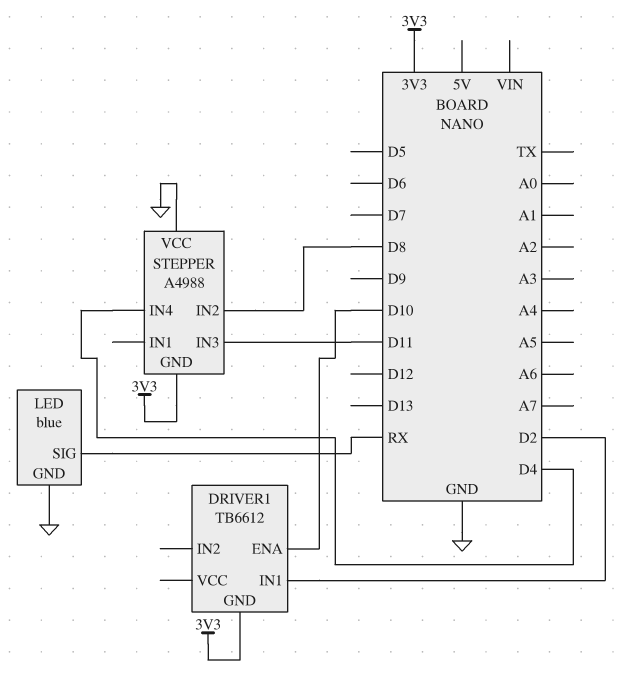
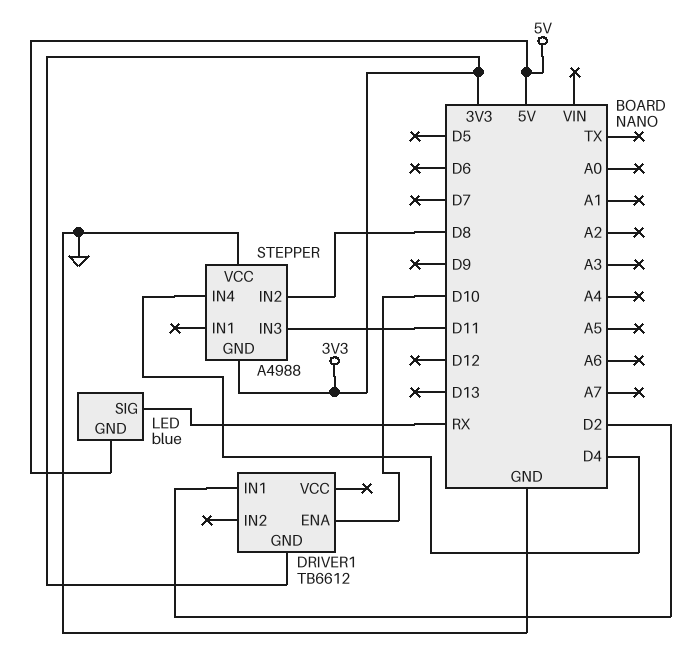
LED pin GND: GND -> 5V

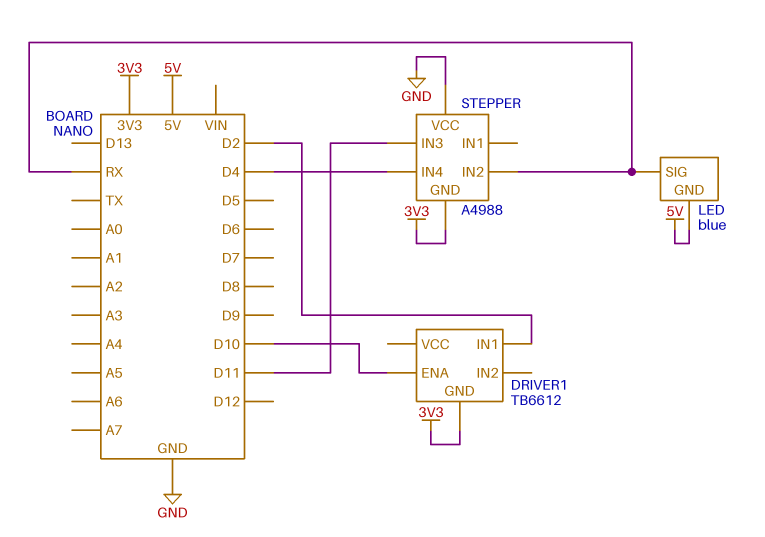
STEPPER pin IN2: D8 -> RX

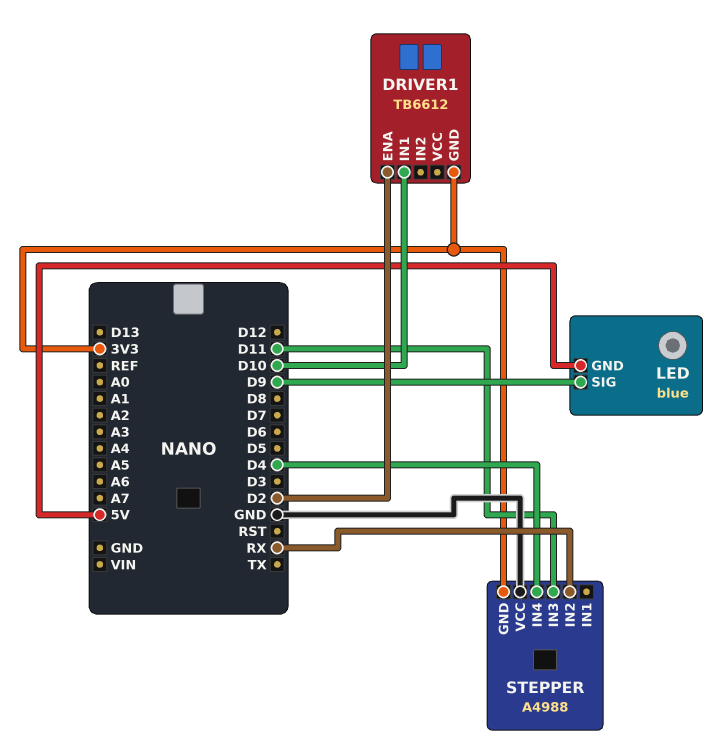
DRIVER1 pin ENA: D10 -> D2
DRIVER1 pin IN1: D2 -> D10
LED pin SIG: RX -> D9

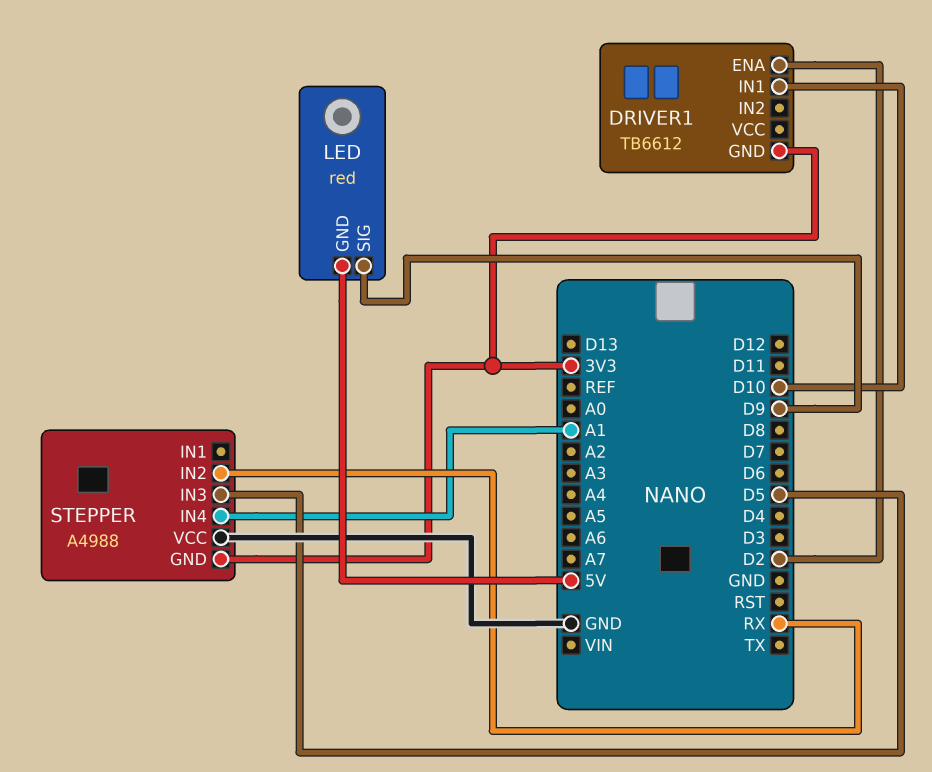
LED: blue -> red
STEPPER pin IN3: D11 -> D5
STEPPER pin IN4: D4 -> A1

